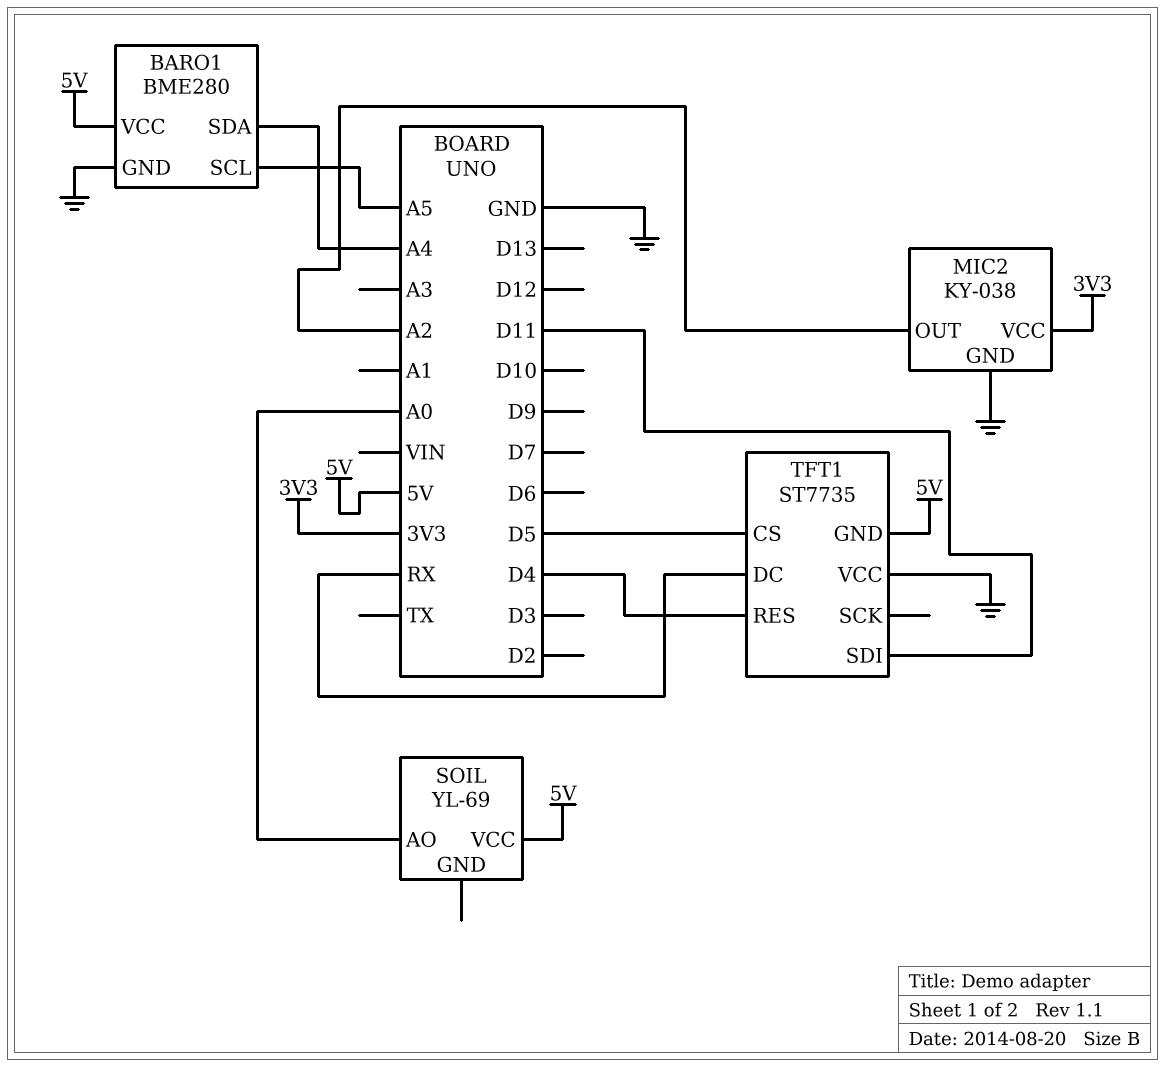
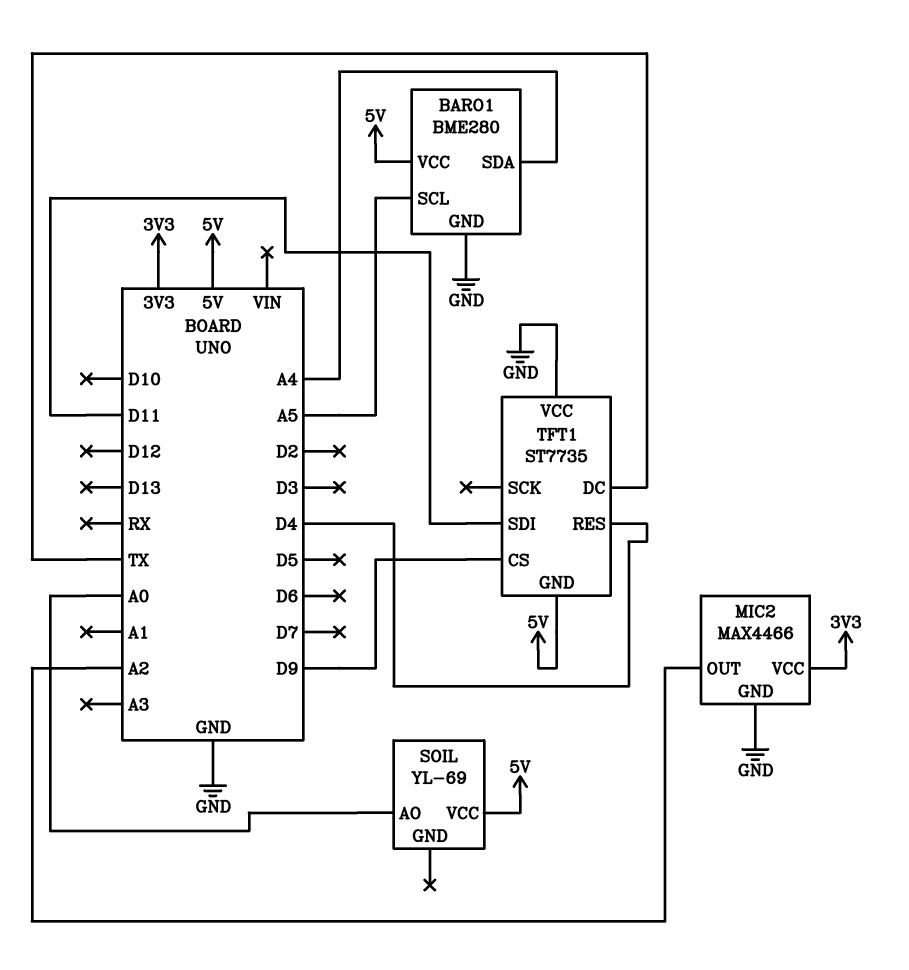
MIC2: KY-038 -> MAX4466
TFT1 pin CS: D5 -> D9
TFT1 pin DC: RX -> TX

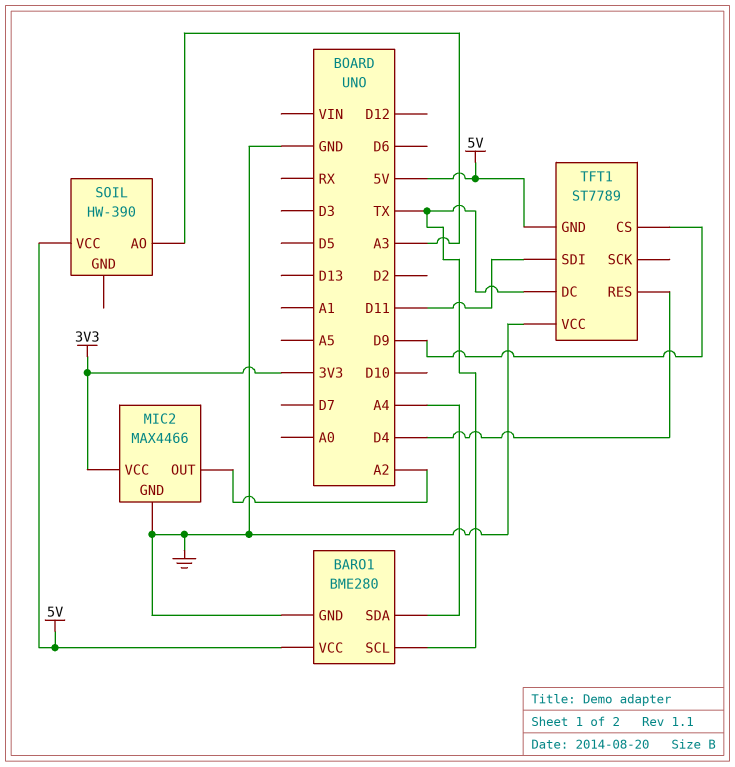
BARO1 pin SCL: A5 -> TX
SOIL: YL-69 -> HW-390
SOIL pin AO: A0 -> A3
TFT1: ST7735 -> ST7789

